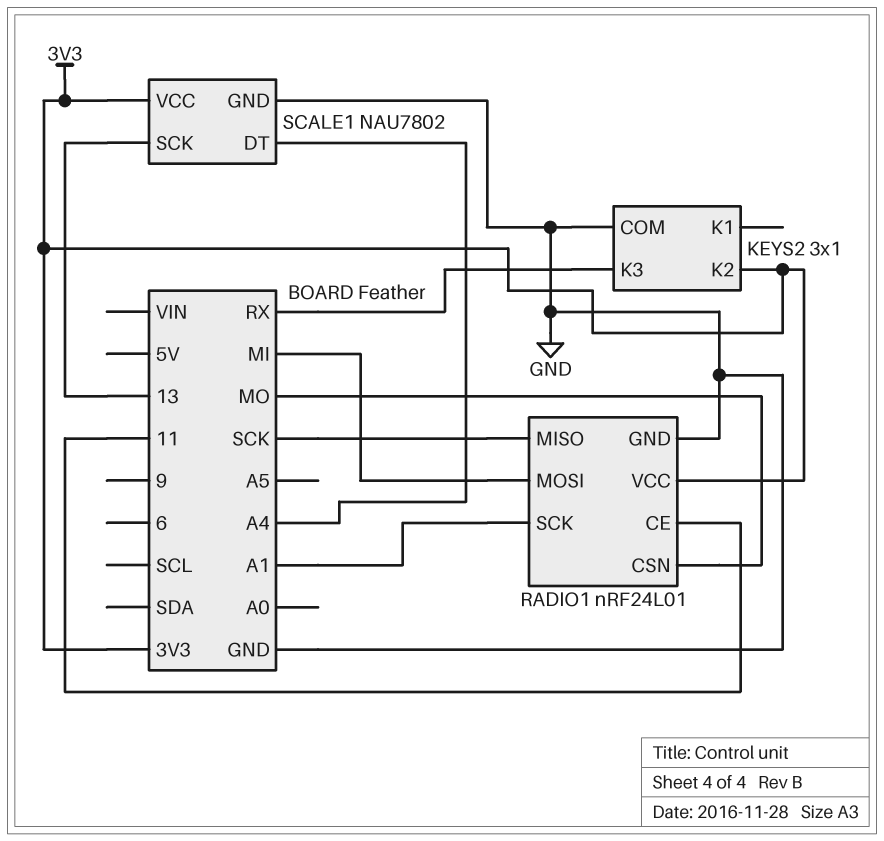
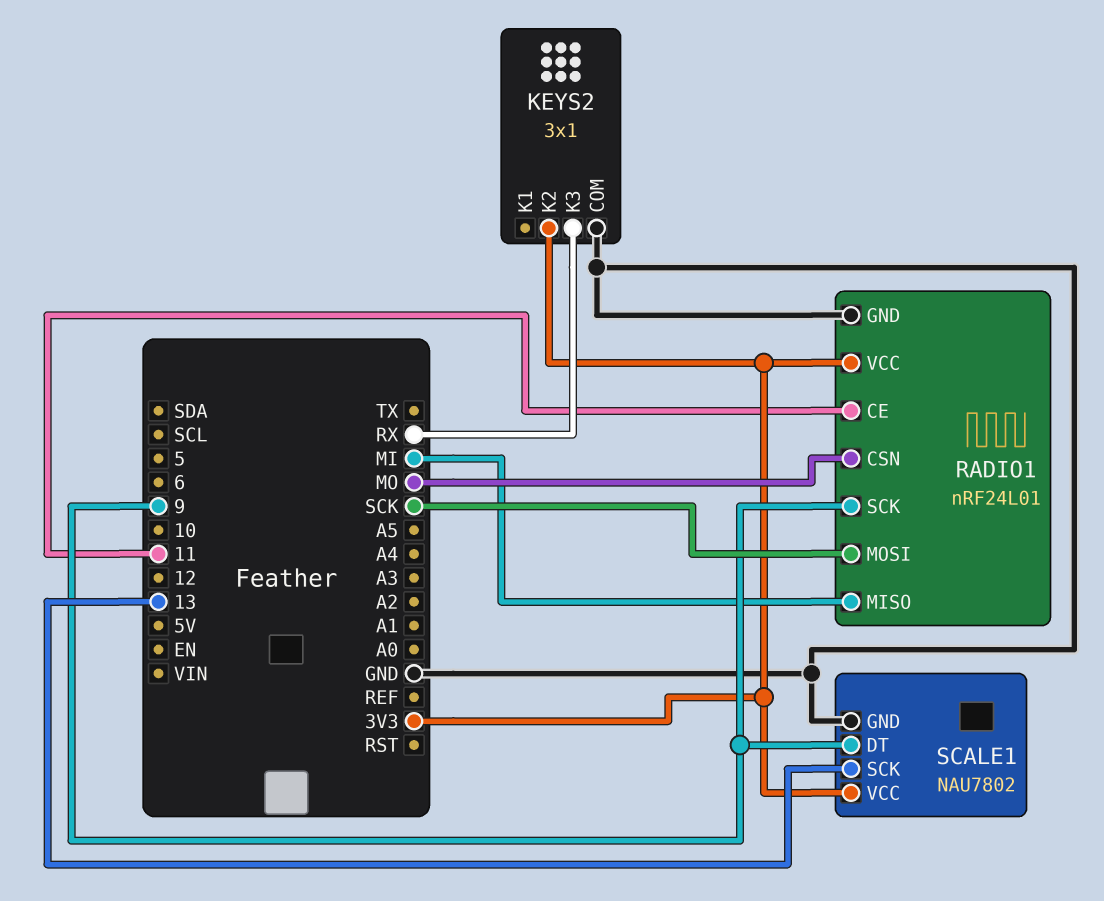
RADIO1 pin MISO: SCK -> MI
RADIO1 pin MOSI: MI -> SCK
RADIO1 pin SCK: A1 -> 9
SCALE1 pin DT: A4 -> 9

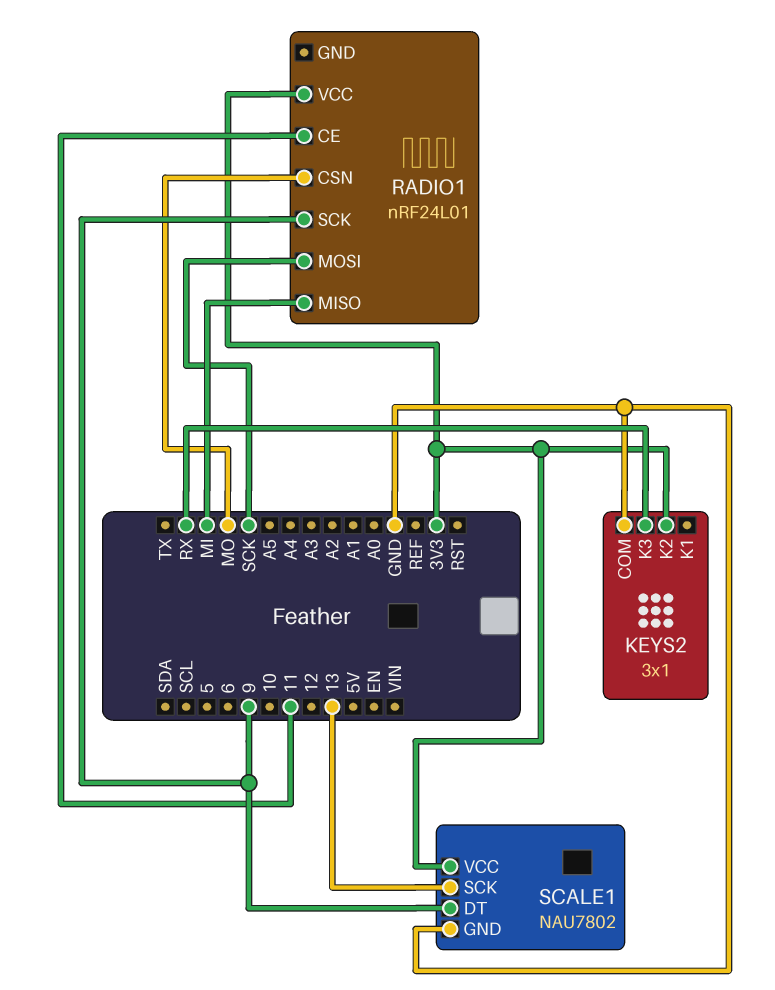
RADIO1 pin GND: GND -> none

